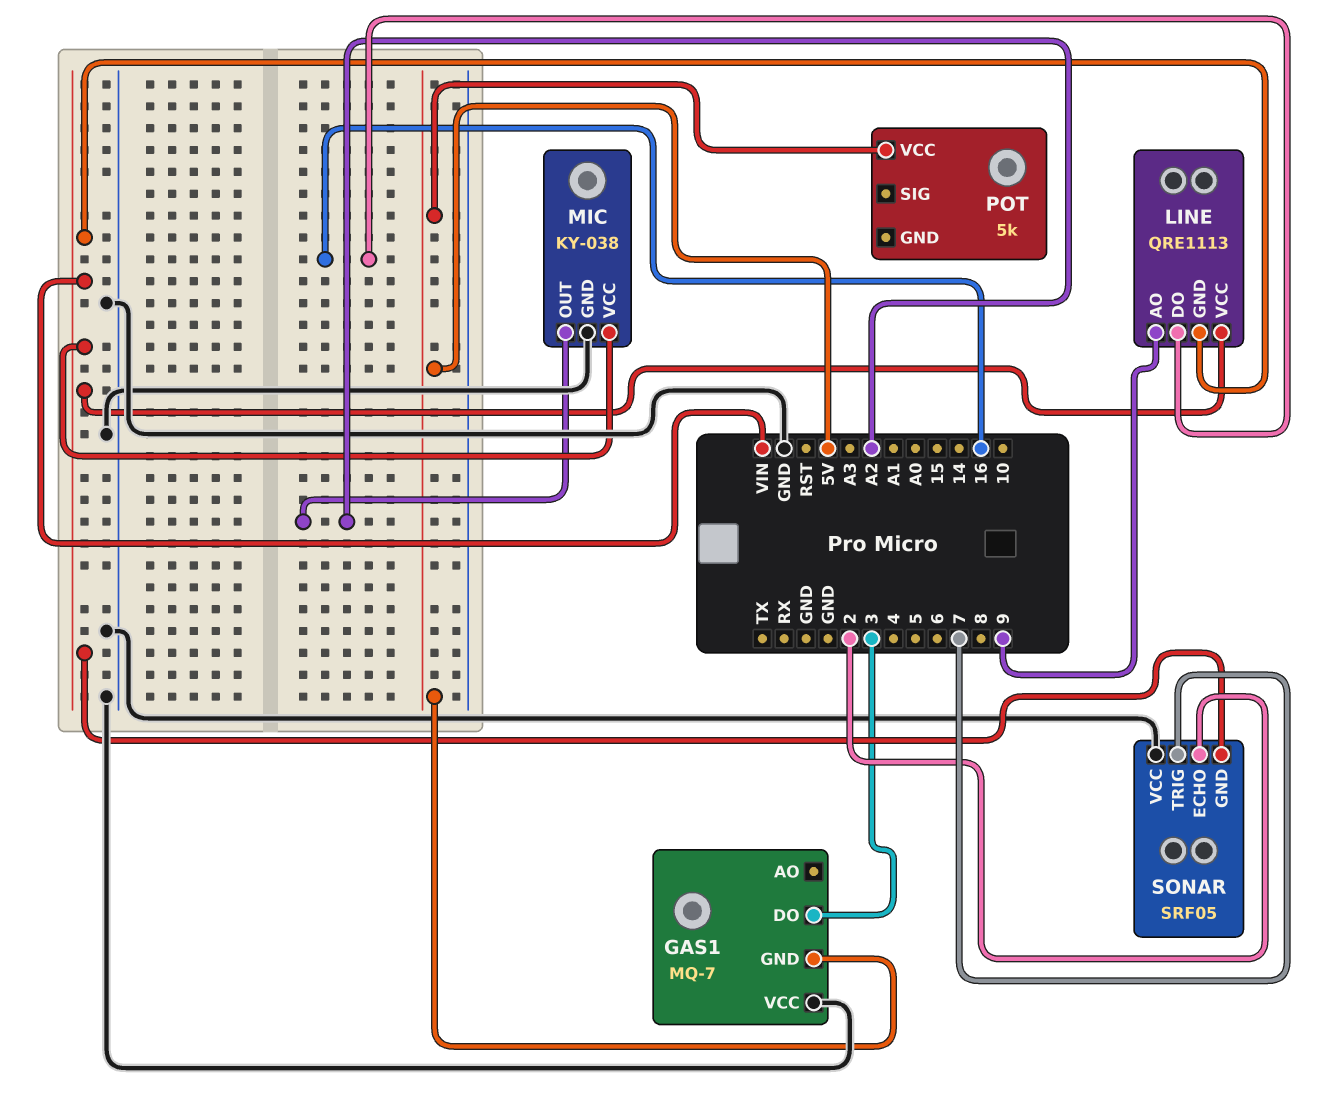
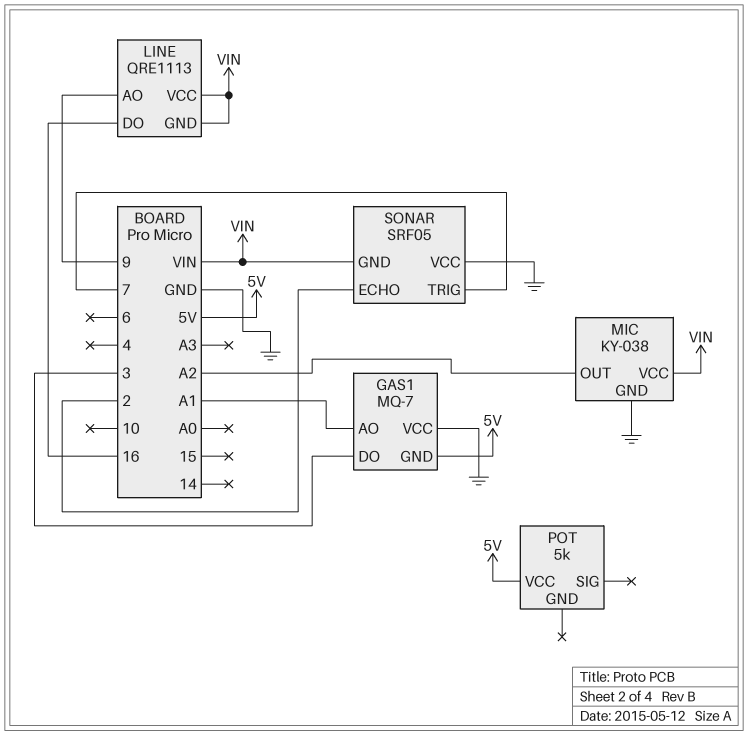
GAS1 pin AO: none -> A1

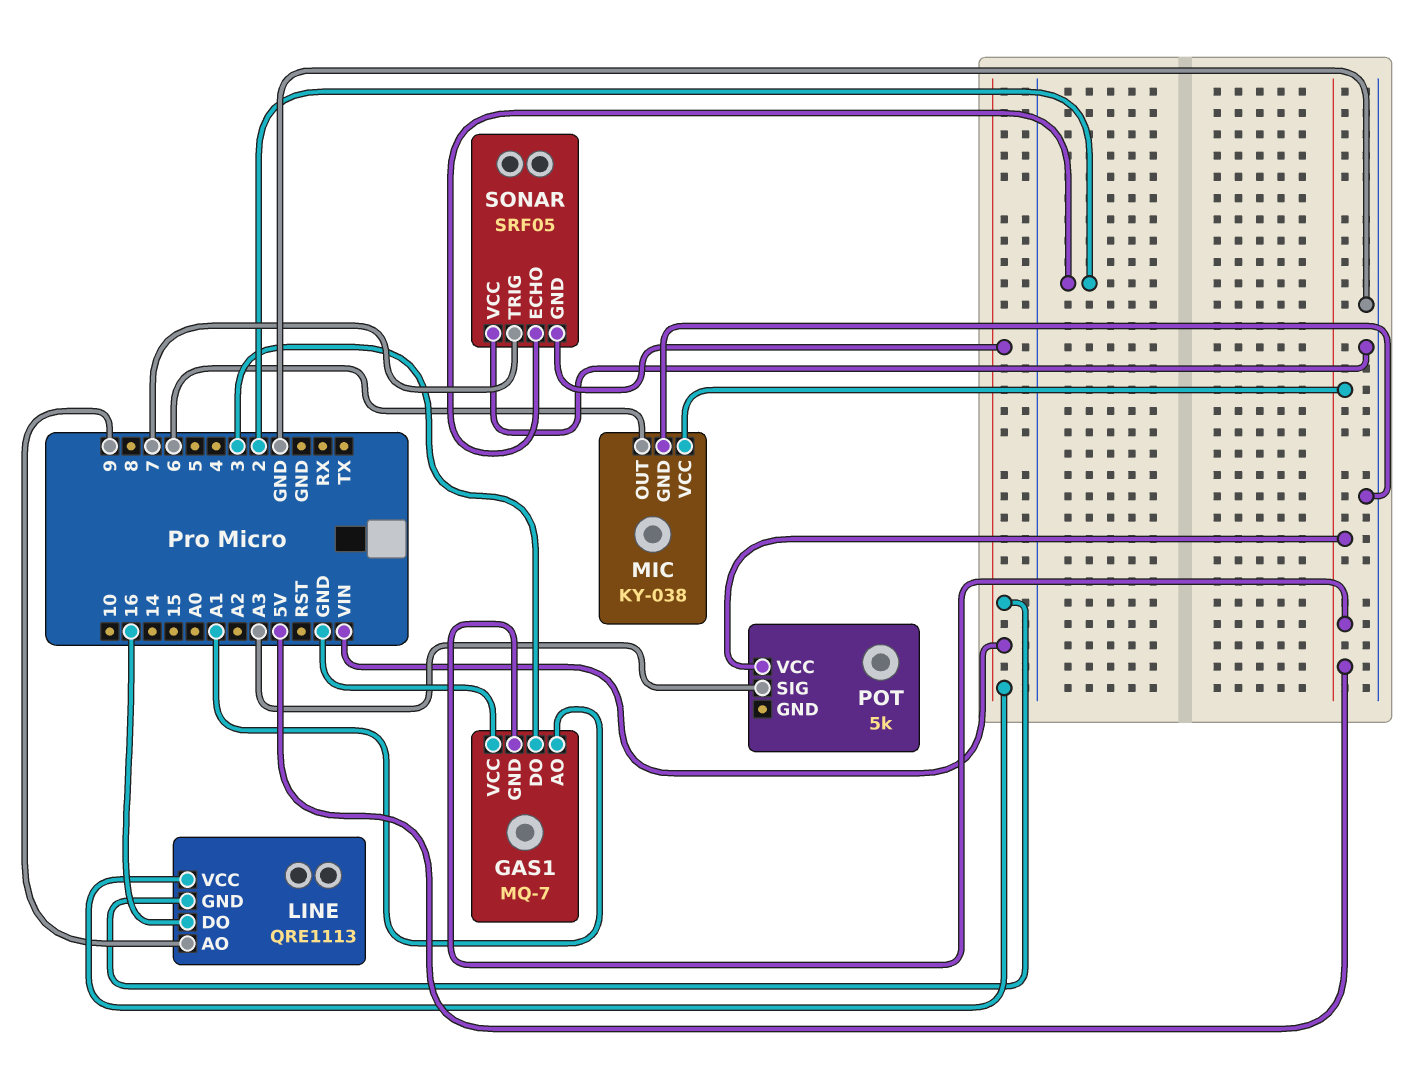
MIC pin OUT: A2 -> 6
MIC pin VCC: VIN -> 5V
POT pin SIG: none -> A3

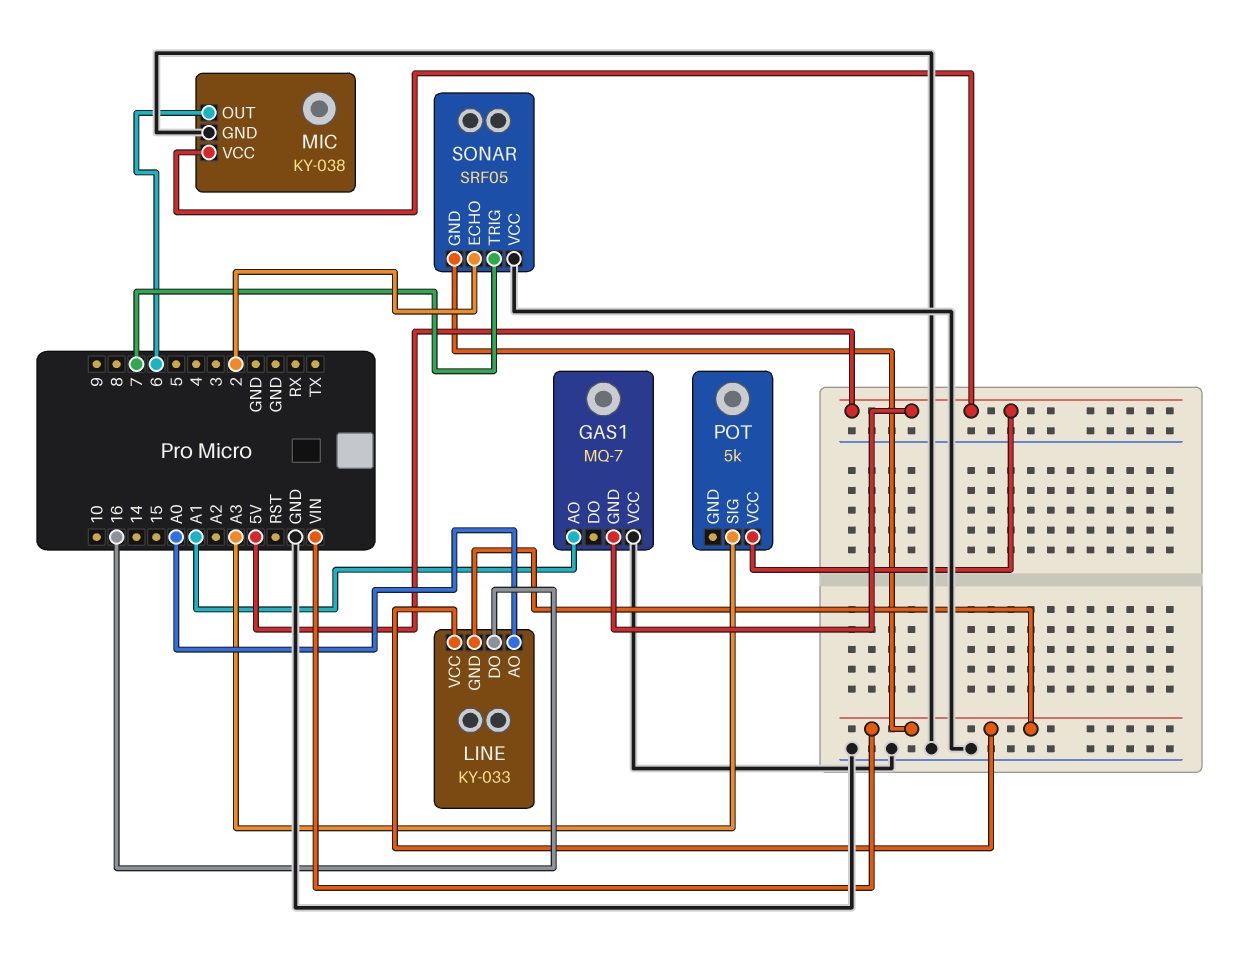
GAS1 pin DO: 3 -> none
LINE: QRE1113 -> KY-033
LINE pin AO: 9 -> A0

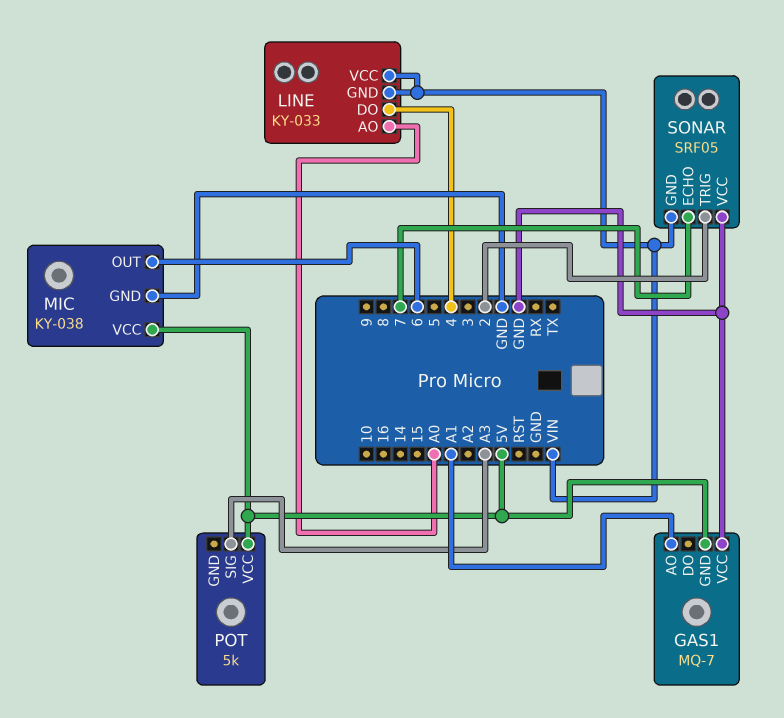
LINE pin DO: 16 -> 4
SONAR pin ECHO: 2 -> 7
SONAR pin TRIG: 7 -> 2

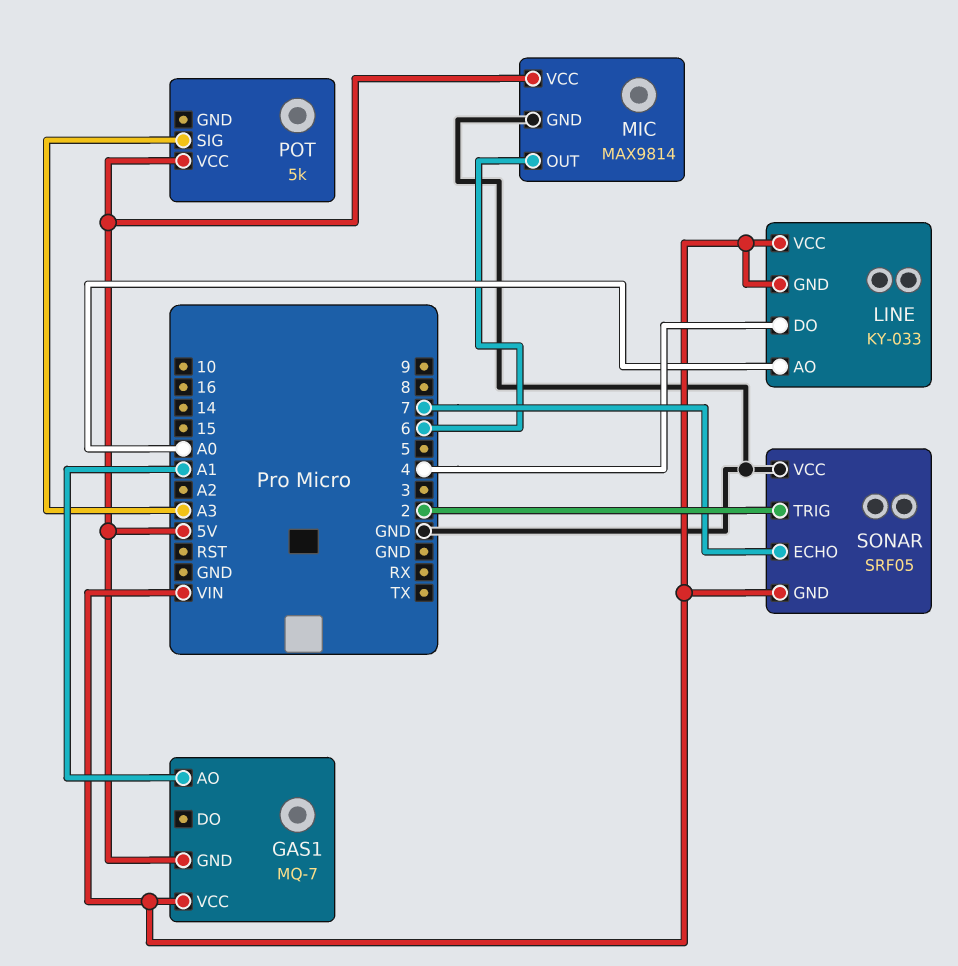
GAS1 pin VCC: GND -> VIN
MIC: KY-038 -> MAX9814

